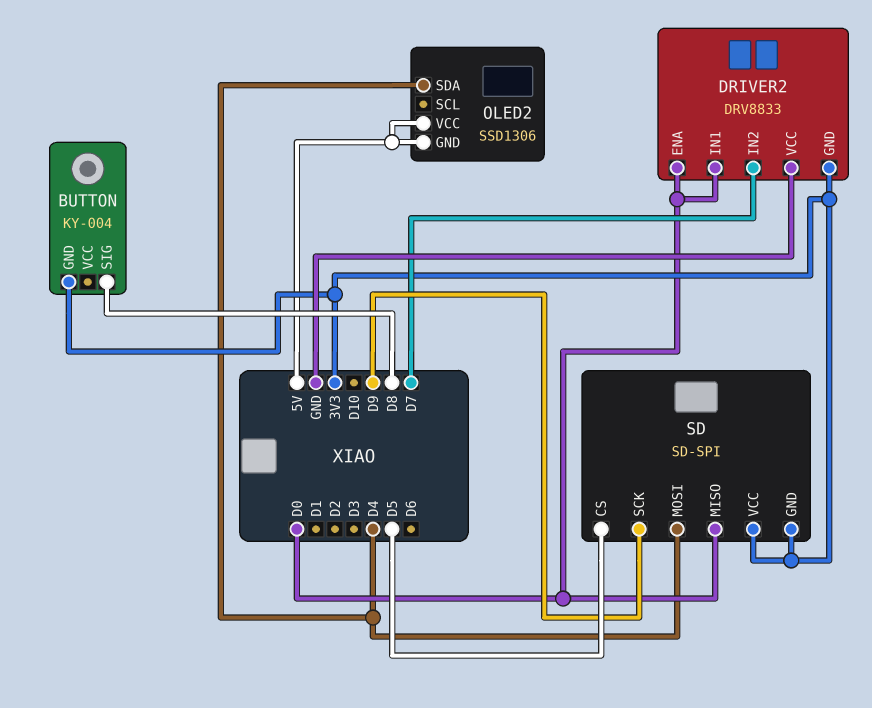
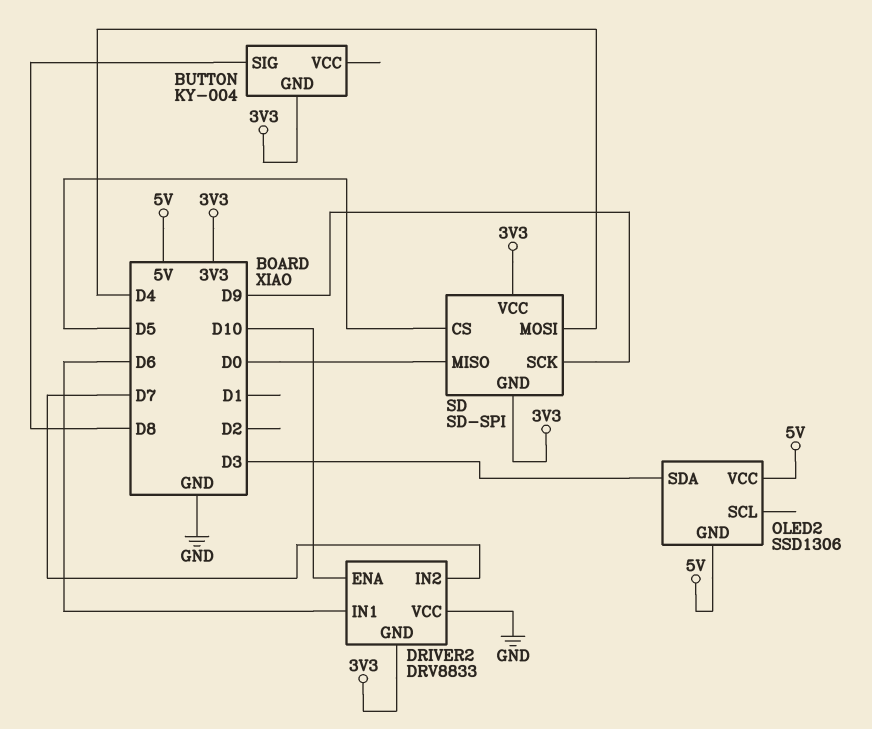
DRIVER2 pin ENA: D0 -> D10
DRIVER2 pin IN1: D0 -> D6
OLED2 pin SDA: D4 -> D3

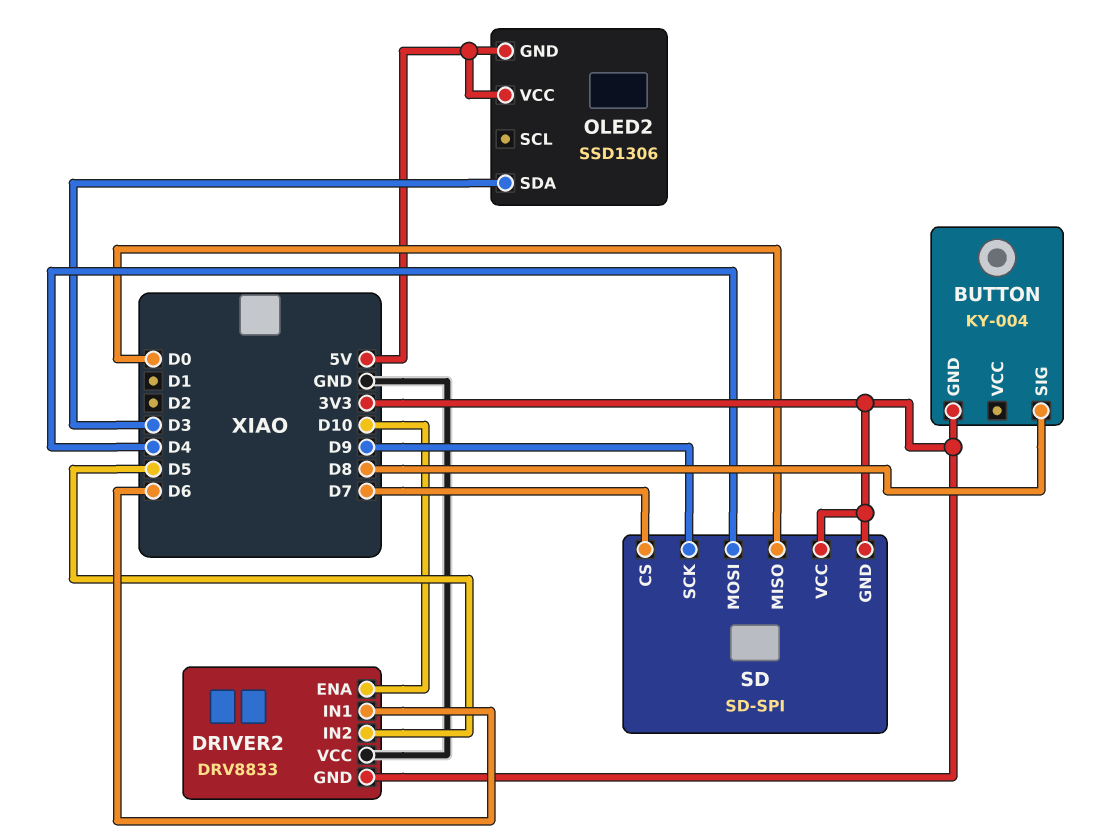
DRIVER2 pin IN2: D7 -> D5
SD pin CS: D5 -> D7

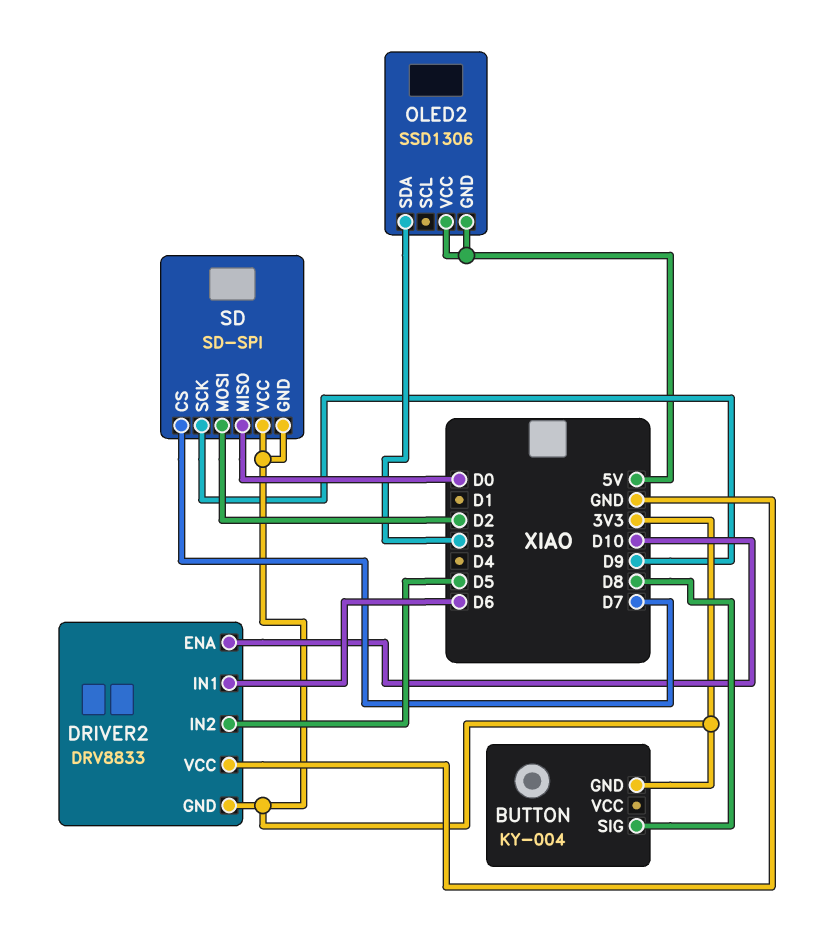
SD pin MOSI: D4 -> D2

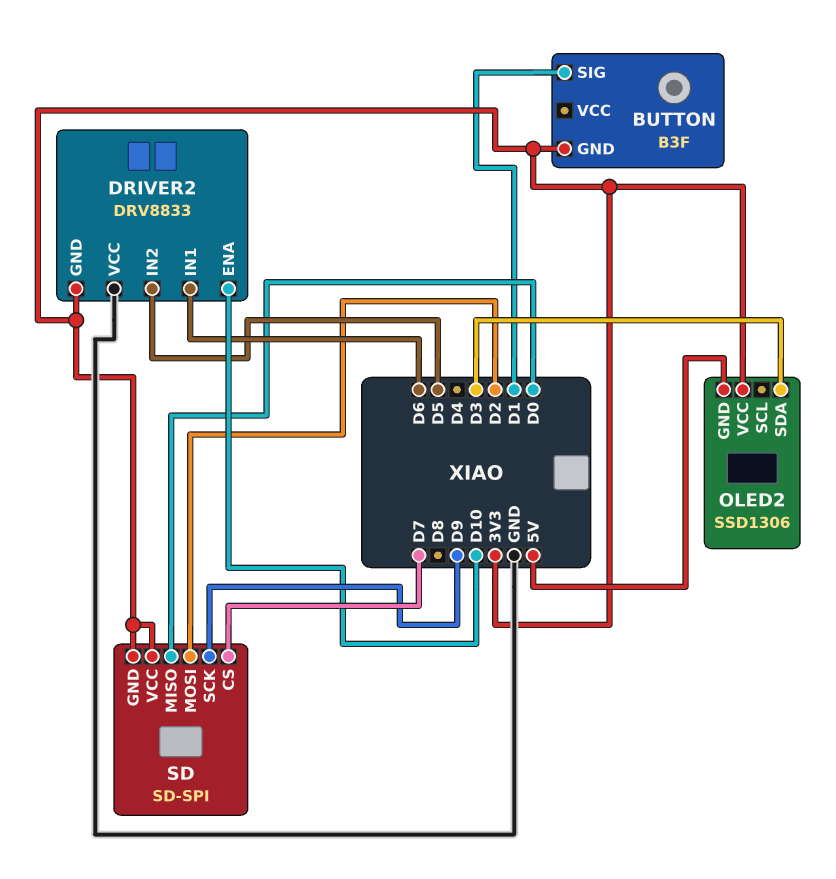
BUTTON: KY-004 -> B3F
BUTTON pin SIG: D8 -> D1
OLED2 pin VCC: 5V -> 3V3

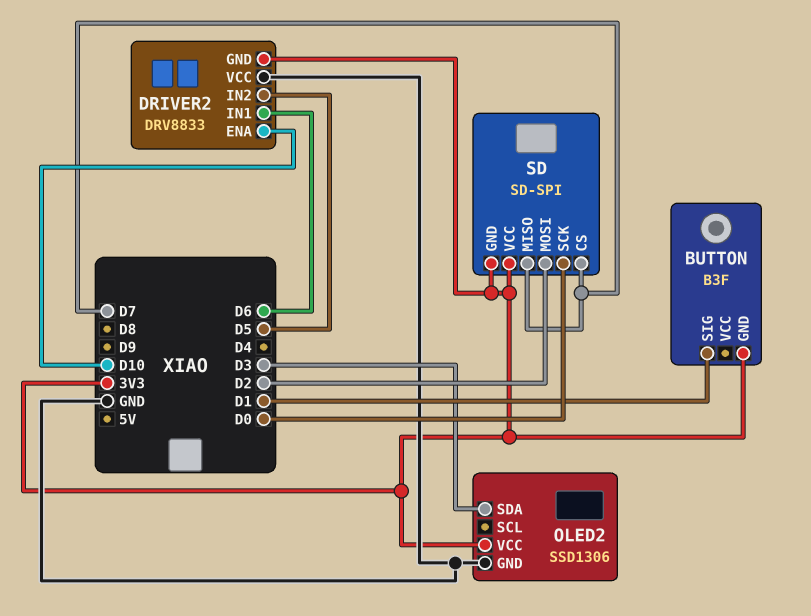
OLED2 pin GND: 5V -> GND
SD pin MISO: D0 -> D7
SD pin SCK: D9 -> D0

